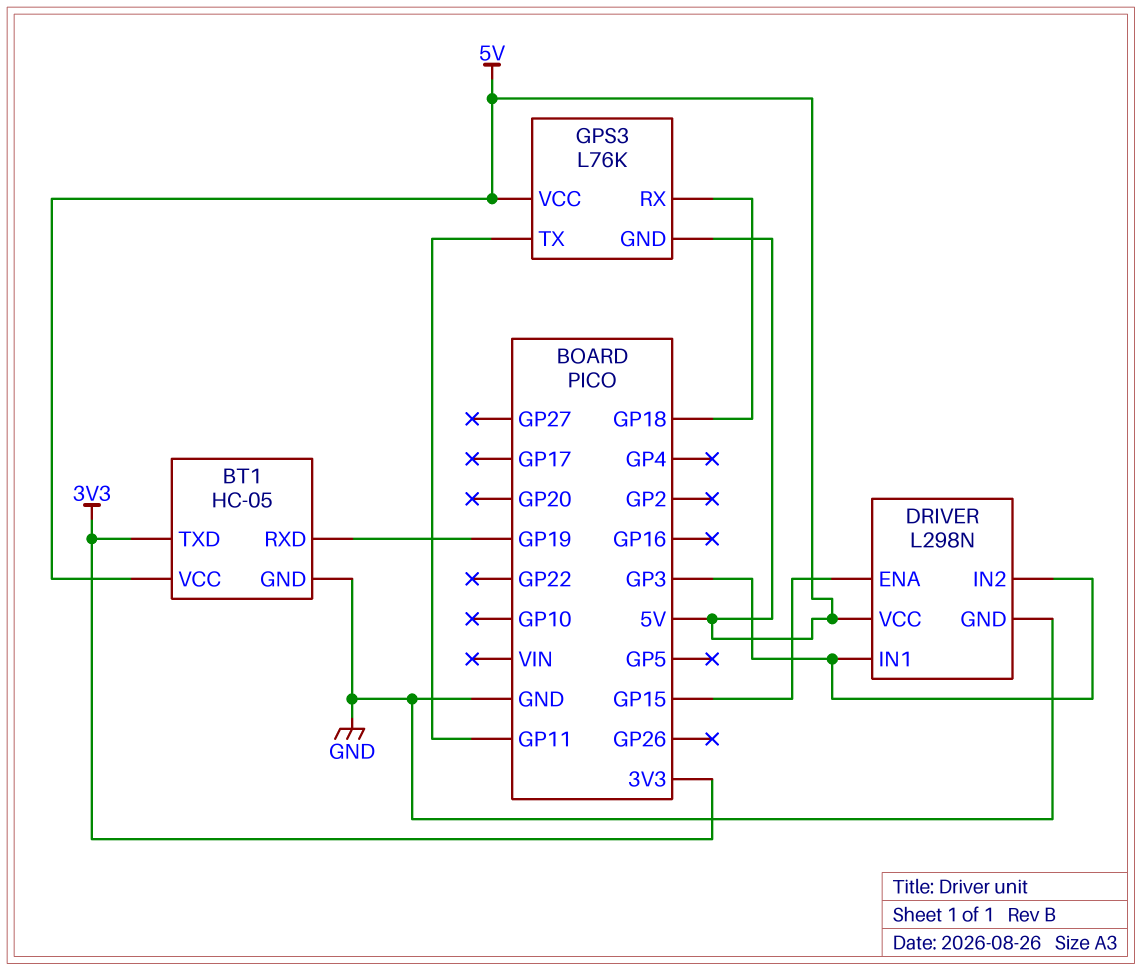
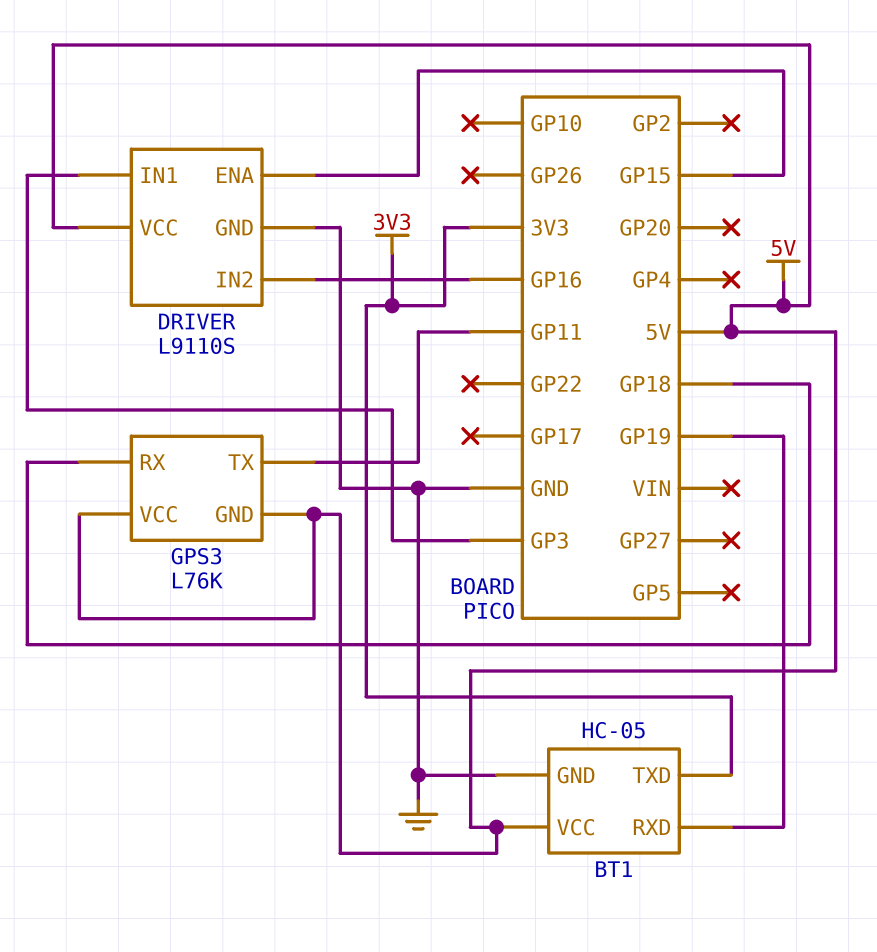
DRIVER: L298N -> L9110S
DRIVER pin IN2: GP3 -> GP16

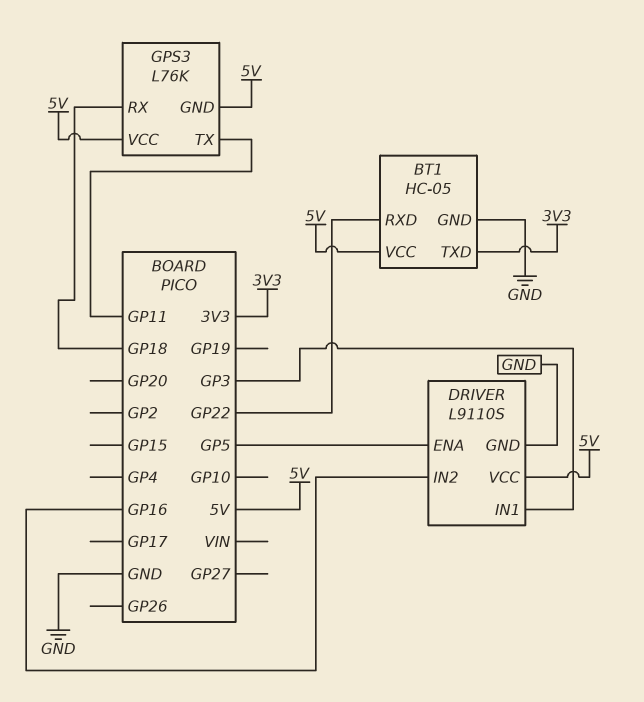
BT1 pin RXD: GP19 -> GP22
DRIVER pin ENA: GP15 -> GP5

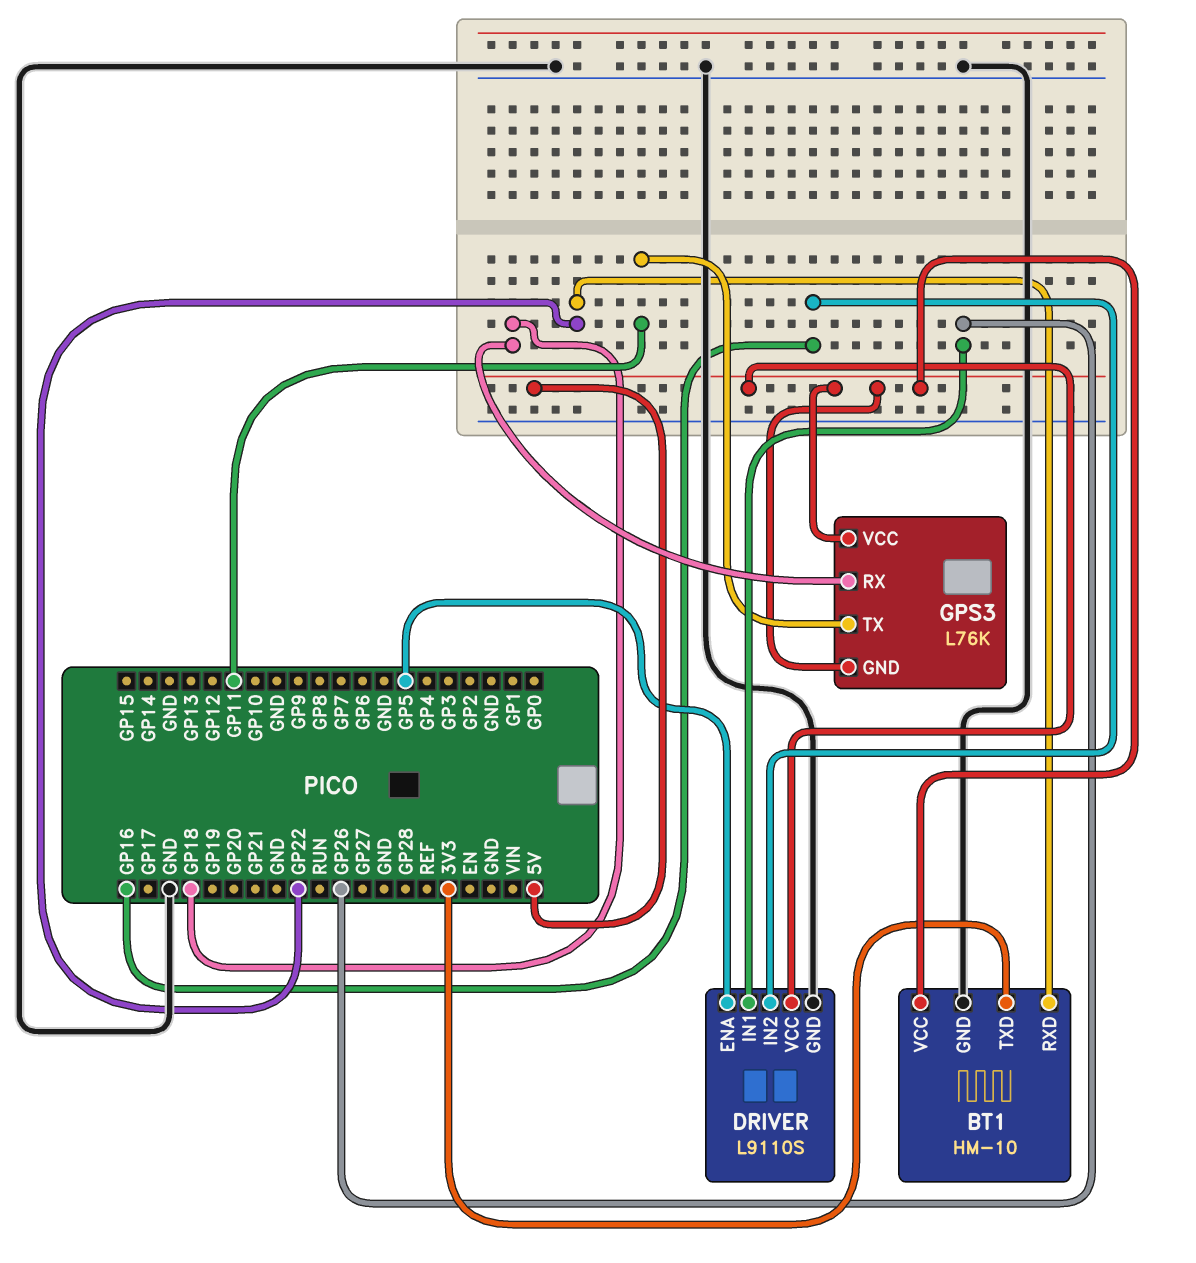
BT1: HC-05 -> HM-10
DRIVER pin IN1: GP3 -> GP26

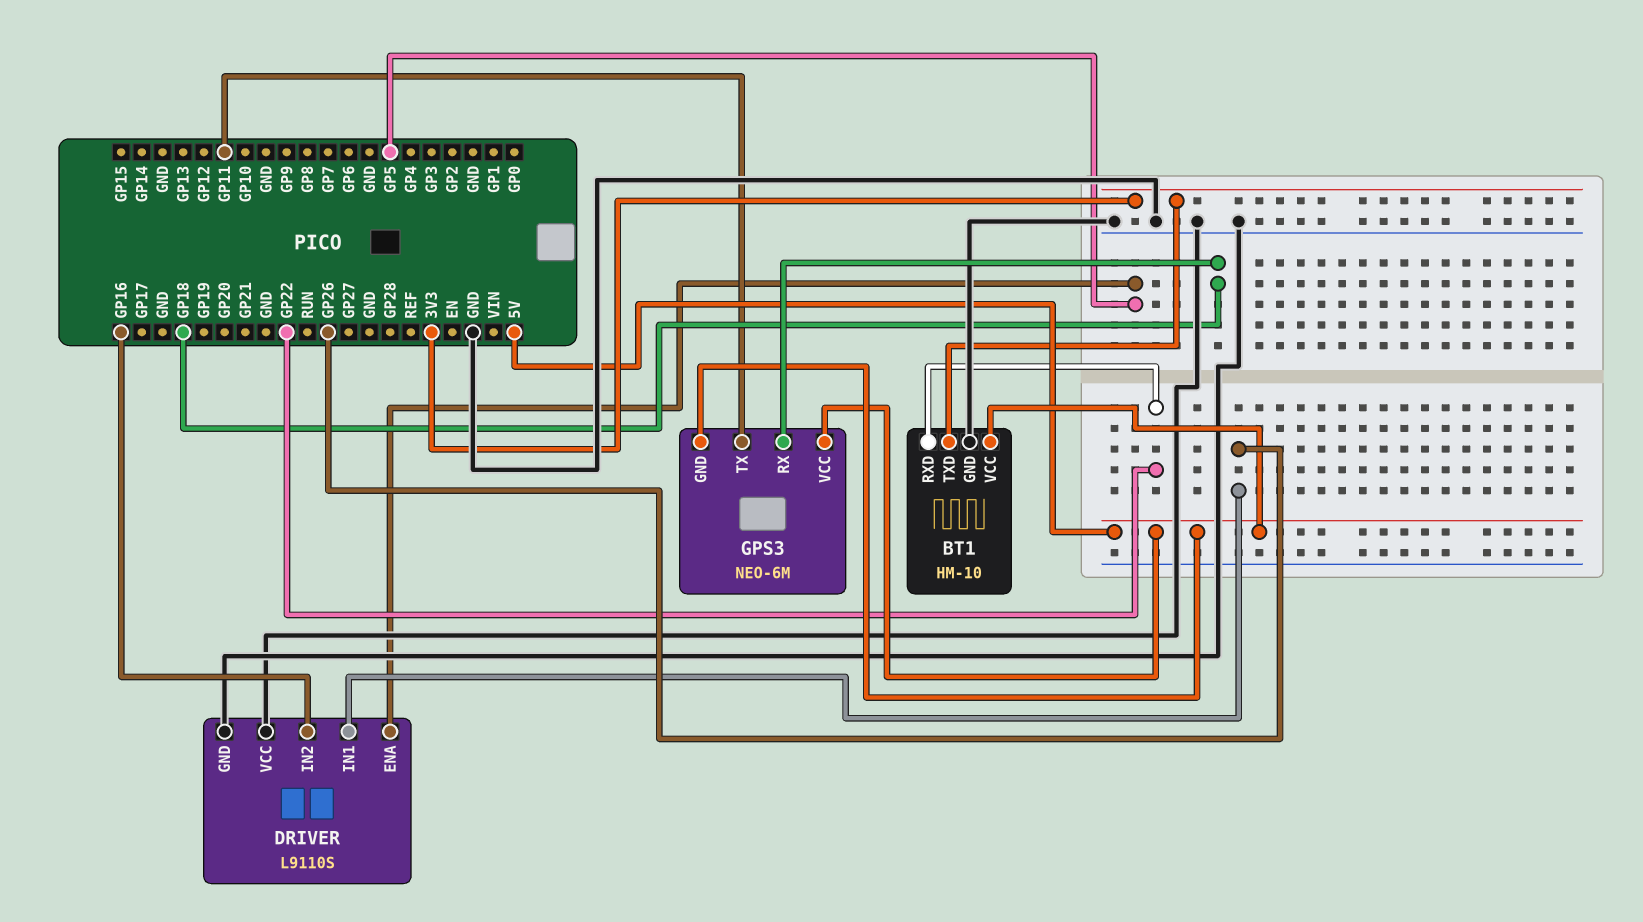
DRIVER pin VCC: 5V -> GND
GPS3: L76K -> NEO-6M

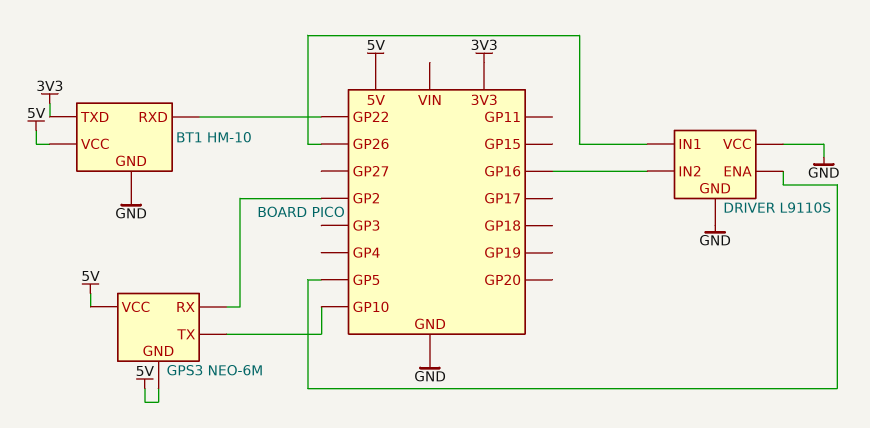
GPS3 pin RX: GP18 -> GP2
GPS3 pin TX: GP11 -> GP10

